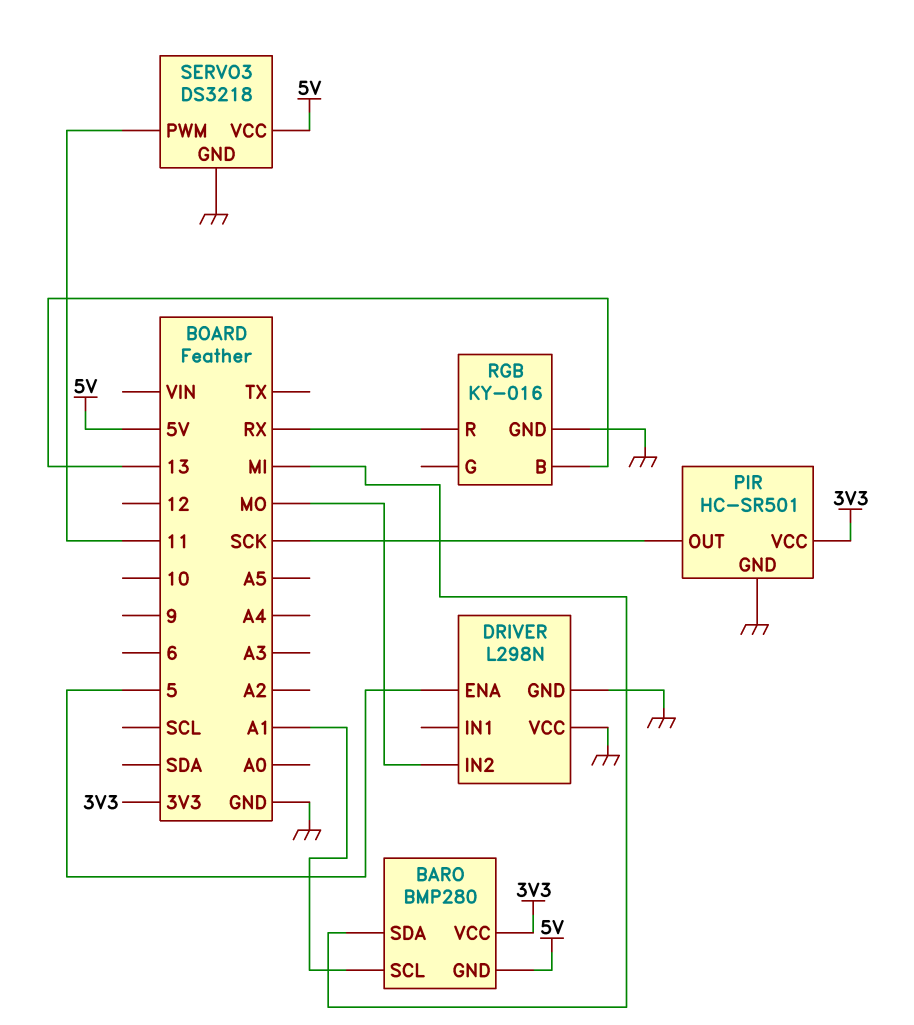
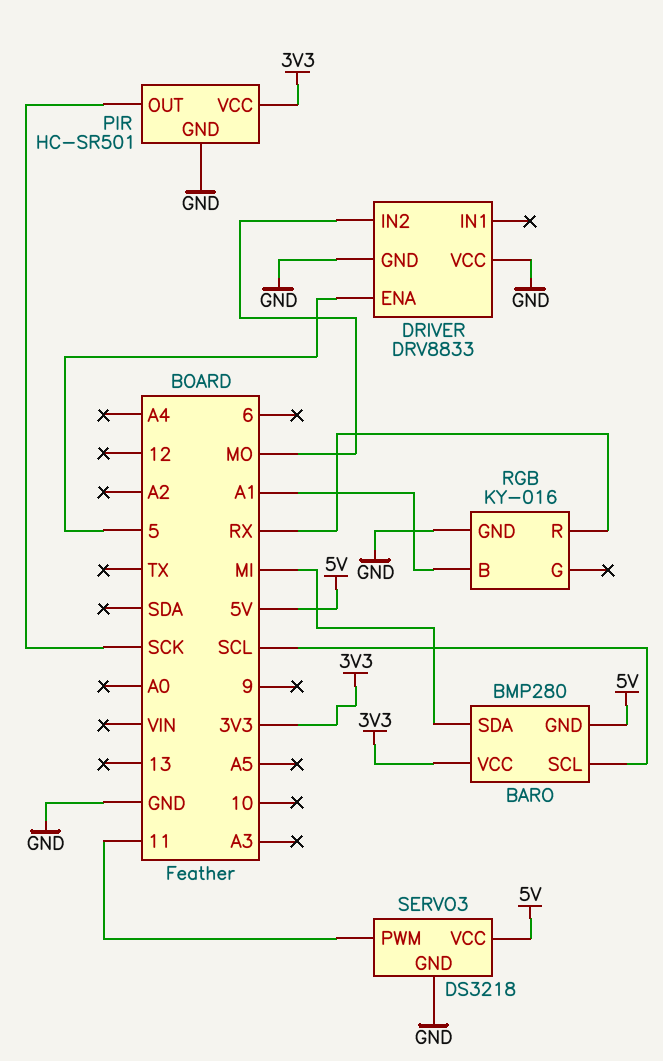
BARO pin SCL: A1 -> SCL
DRIVER: L298N -> DRV8833
RGB pin B: 13 -> A1

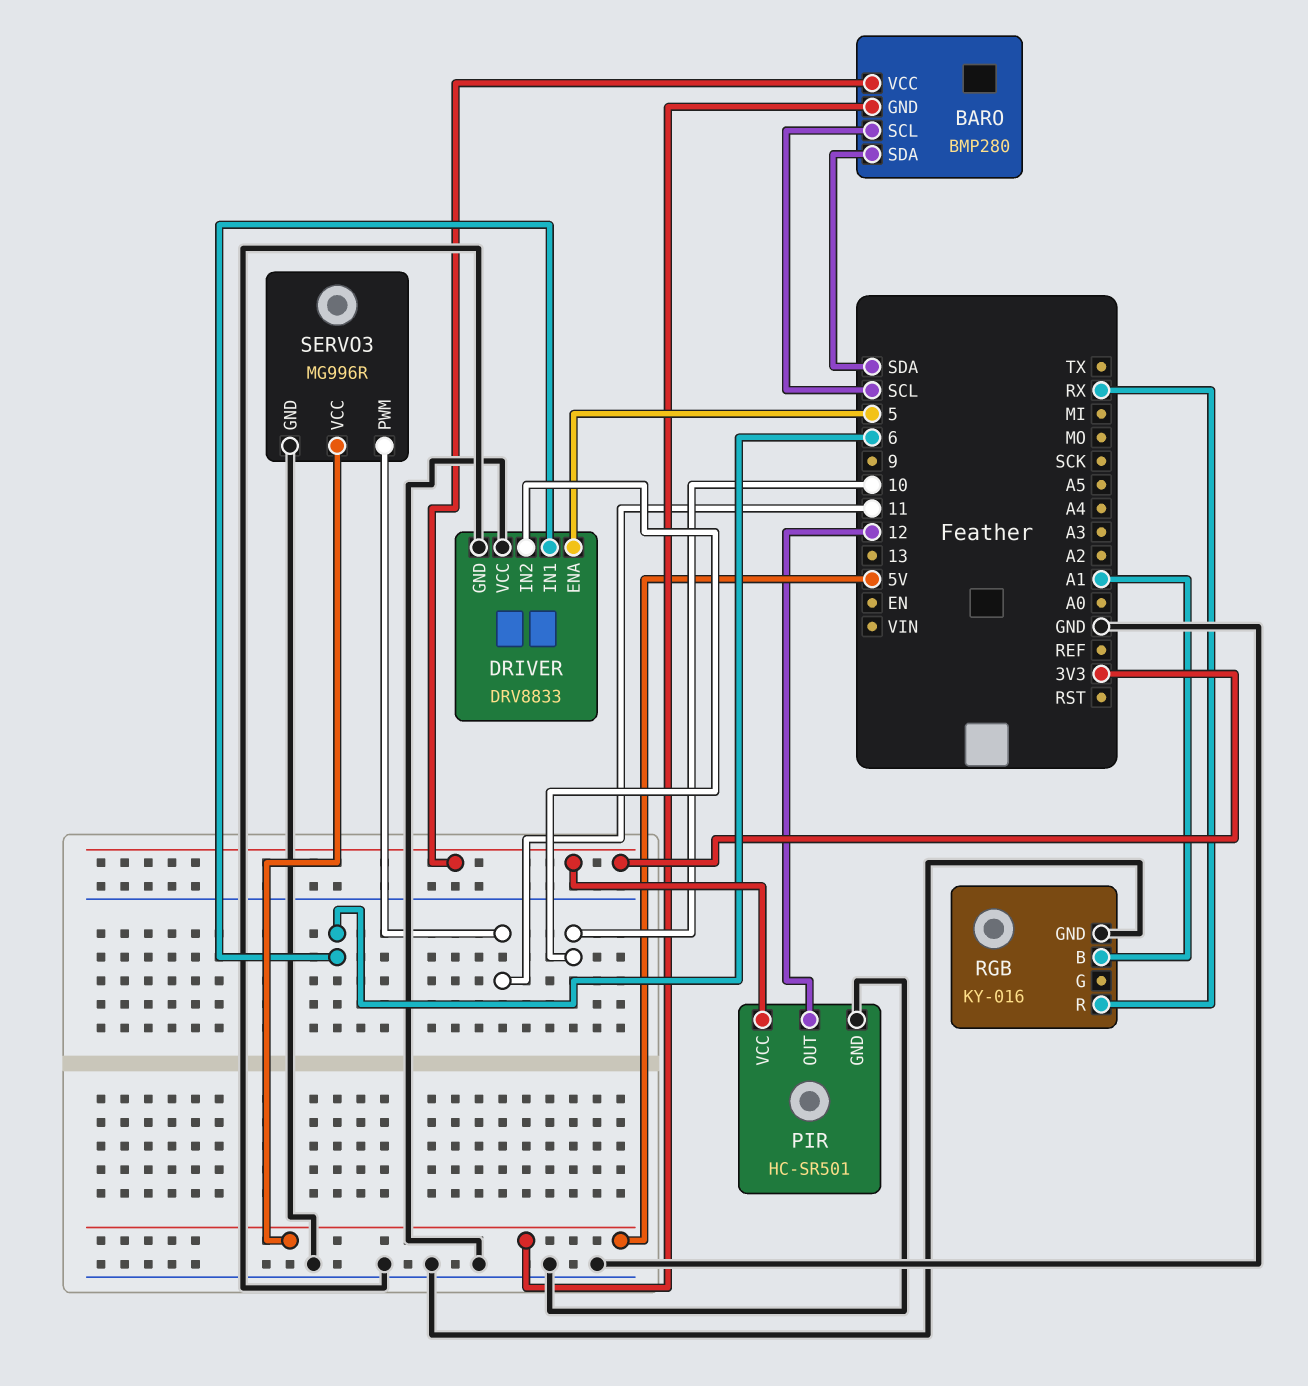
BARO pin SDA: MI -> SDA
DRIVER pin IN1: none -> 6
DRIVER pin IN2: MO -> 10
PIR pin OUT: SCK -> 12
SERVO3: DS3218 -> MG996R

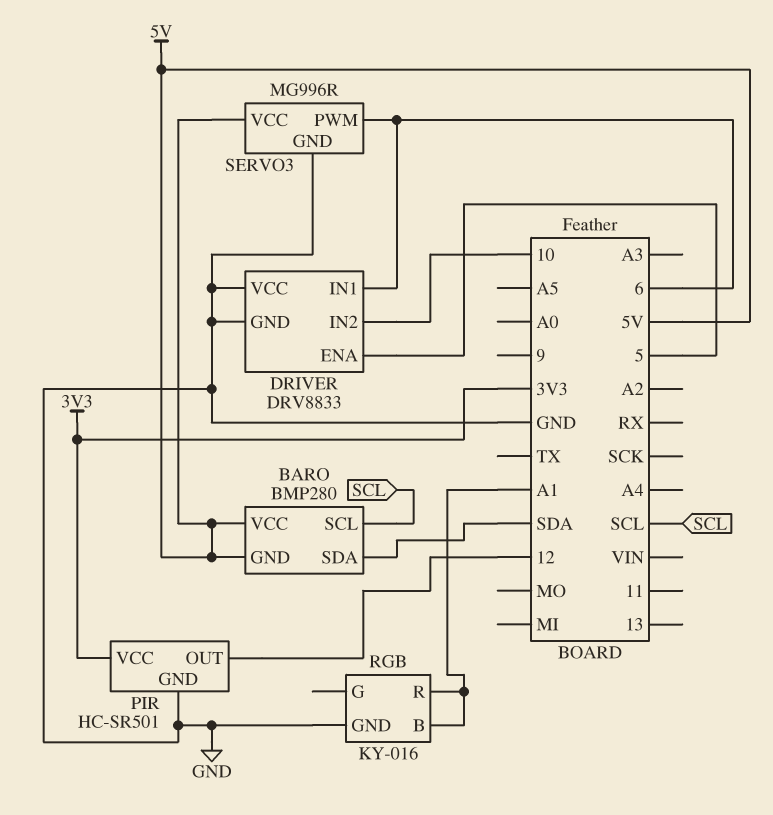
BARO pin VCC: 3V3 -> 5V
RGB pin R: RX -> A1
SERVO3 pin PWM: 11 -> 6

